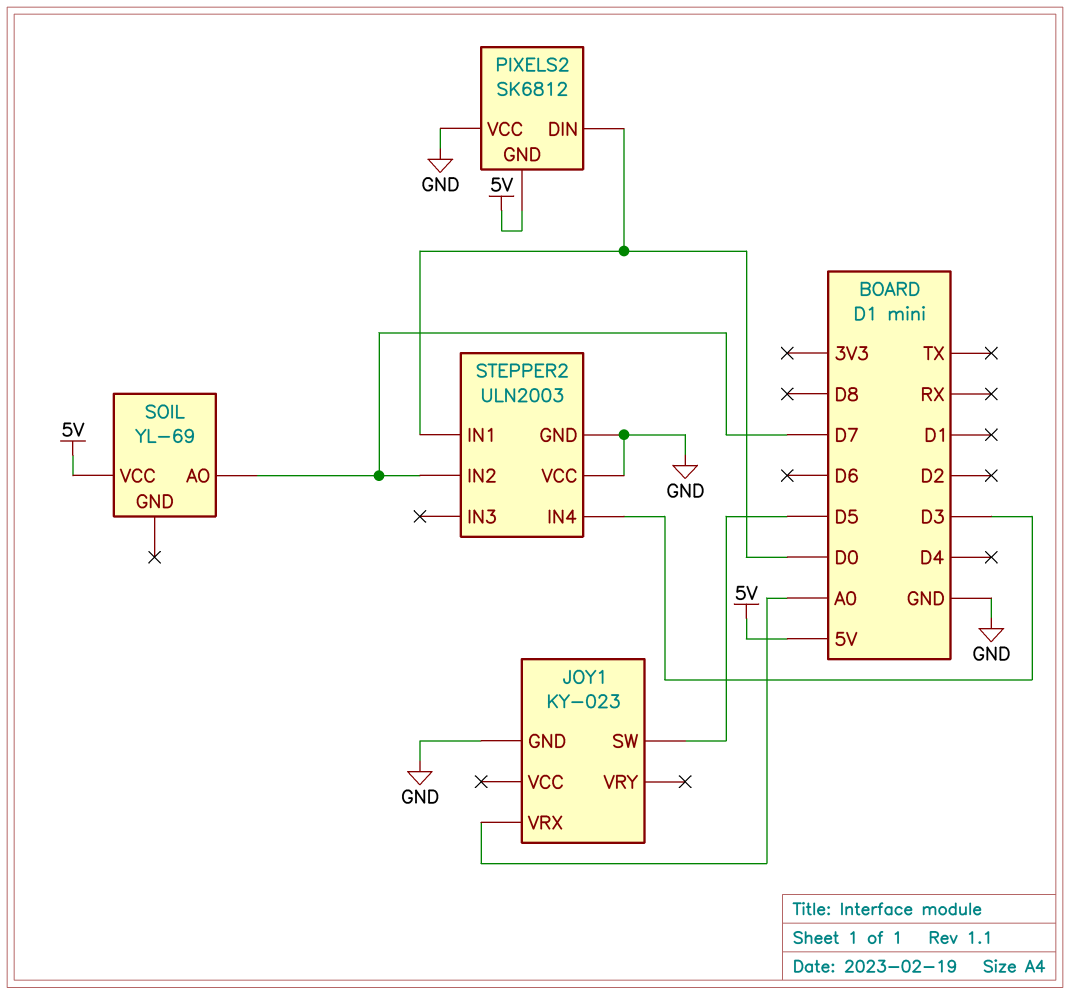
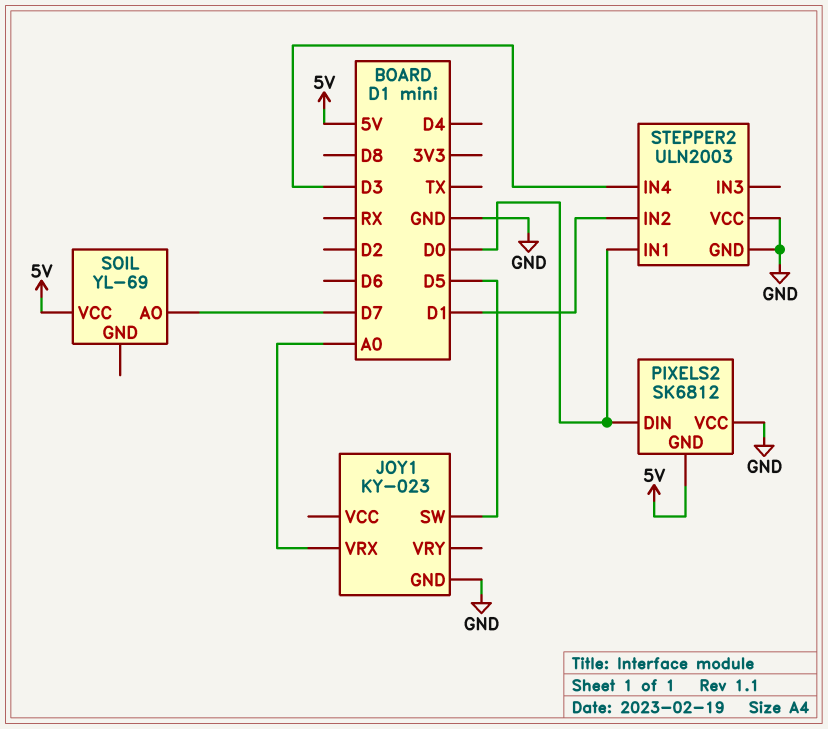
STEPPER2 pin IN2: D7 -> D1

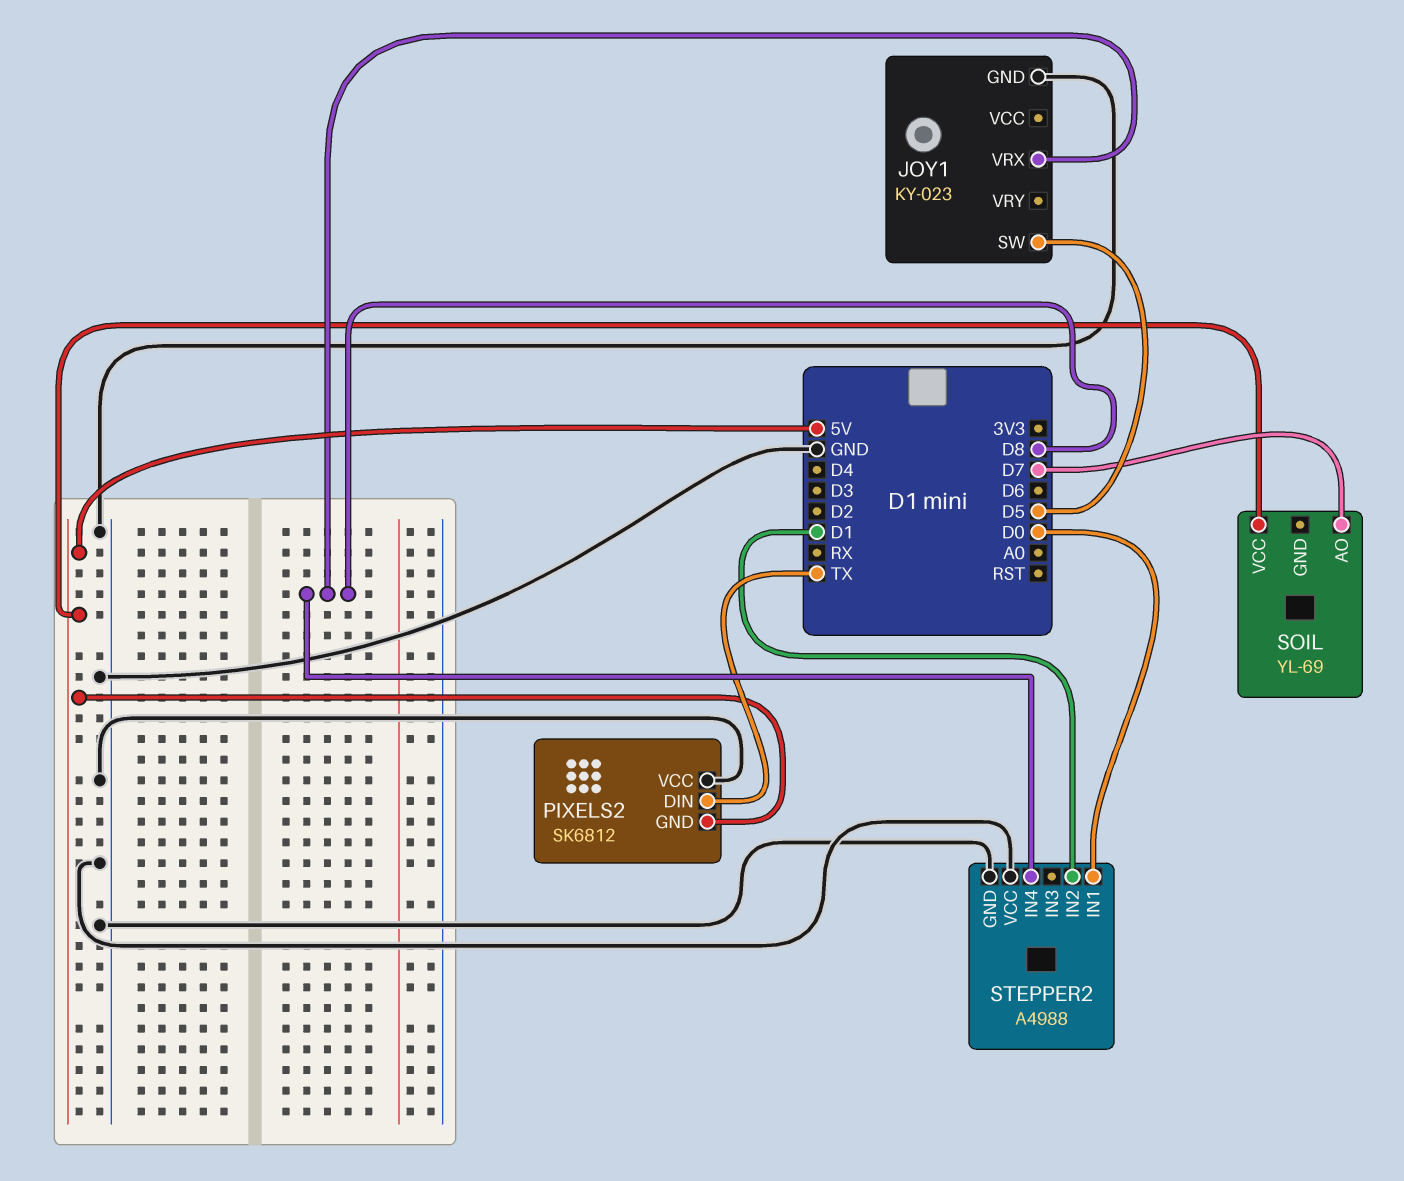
JOY1 pin VRX: A0 -> D8
PIXELS2 pin DIN: D0 -> TX
STEPPER2: ULN2003 -> A4988
STEPPER2 pin IN4: D3 -> D8

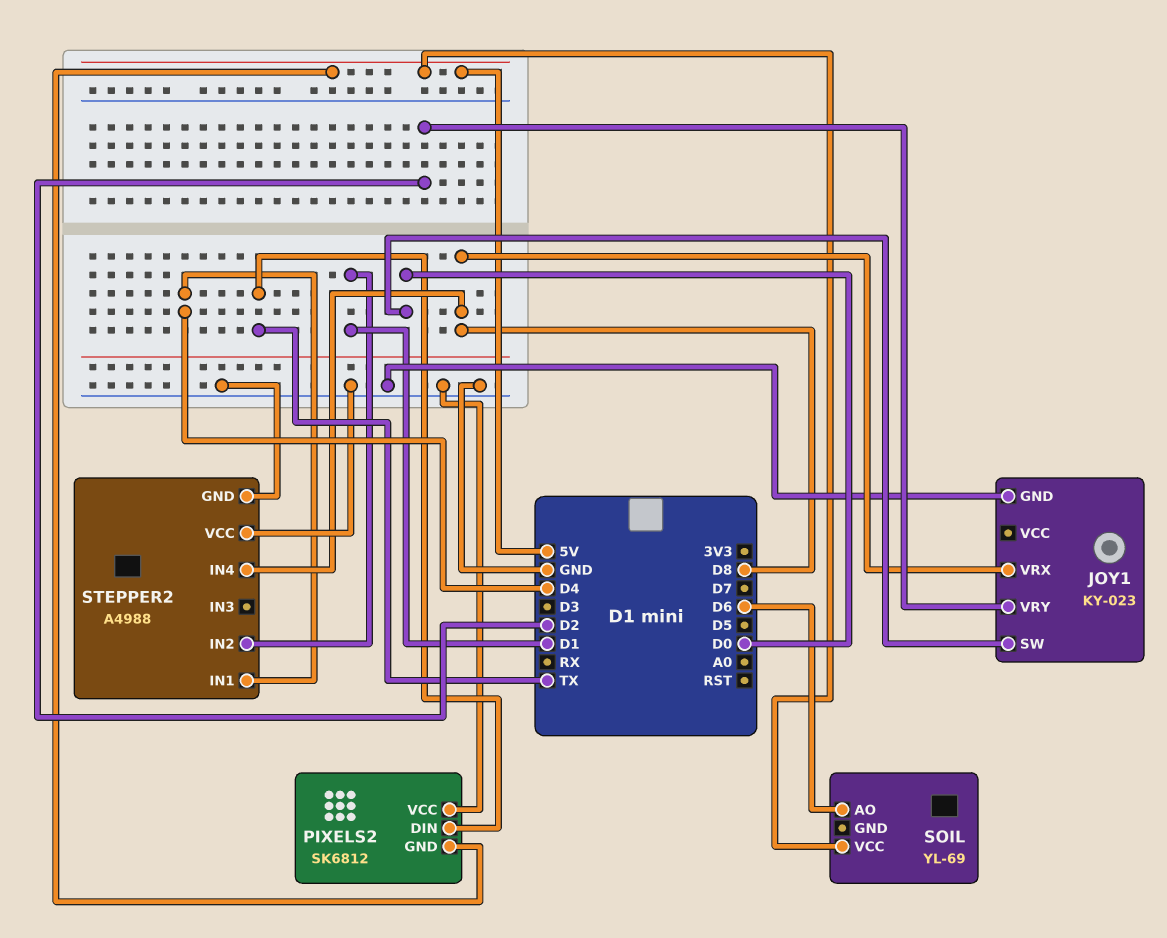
JOY1 pin SW: D5 -> D0
JOY1 pin VRY: none -> D2
SOIL pin AO: D7 -> D6
STEPPER2 pin IN1: D0 -> D4

